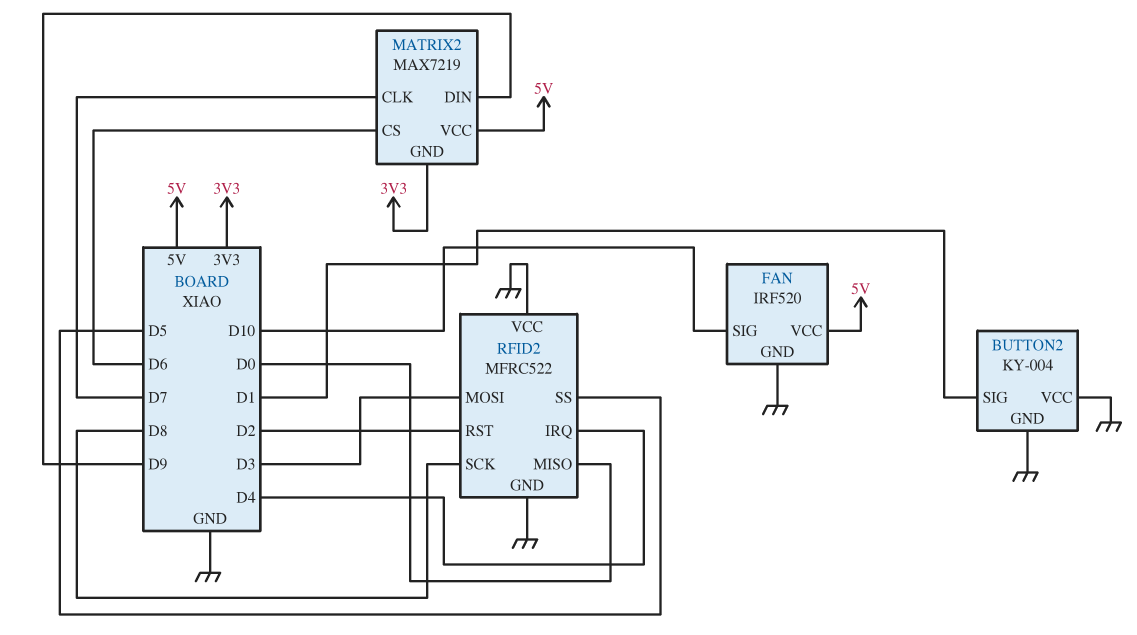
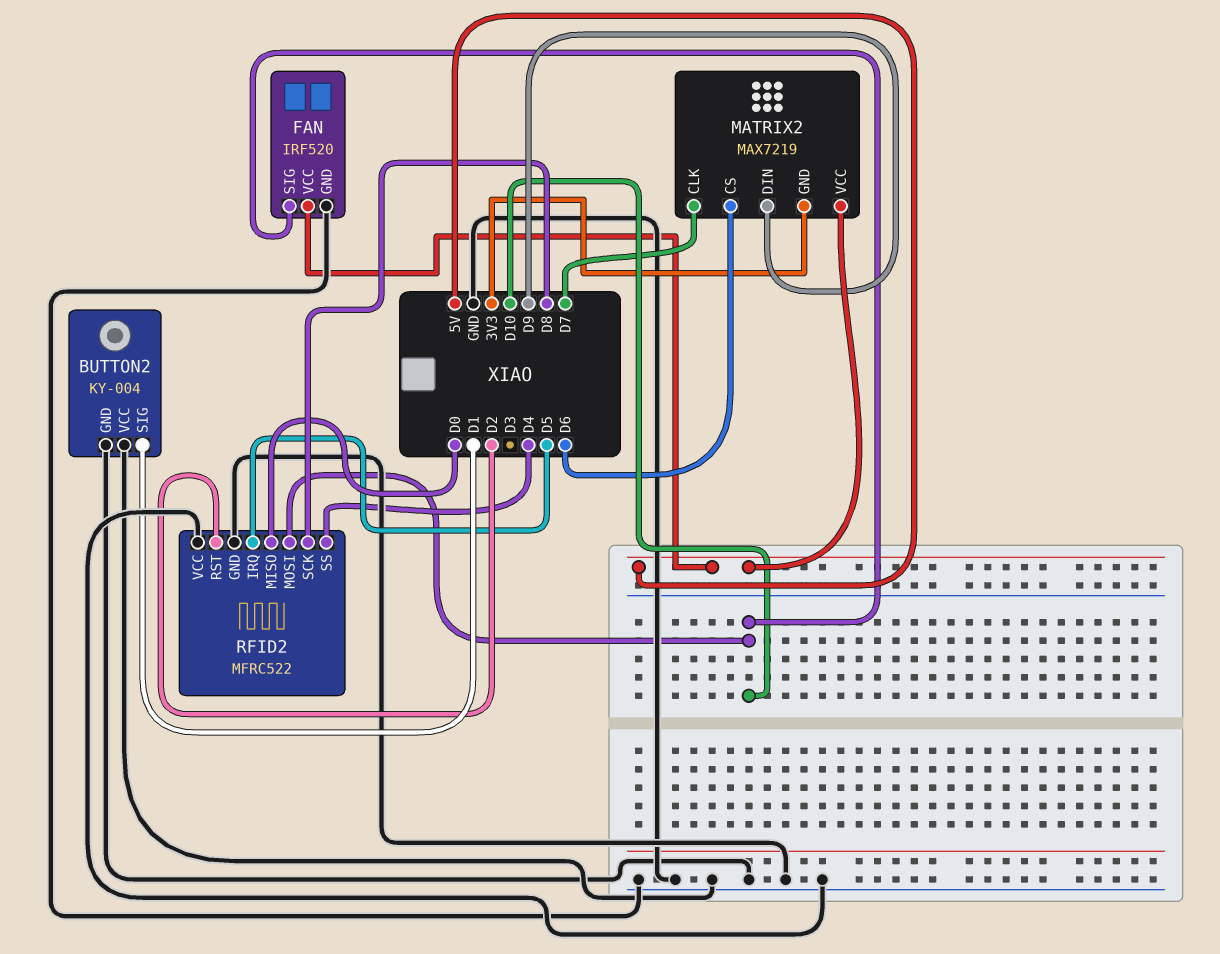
RFID2 pin IRQ: D4 -> D5
RFID2 pin MOSI: D3 -> D10
RFID2 pin SS: D5 -> D4

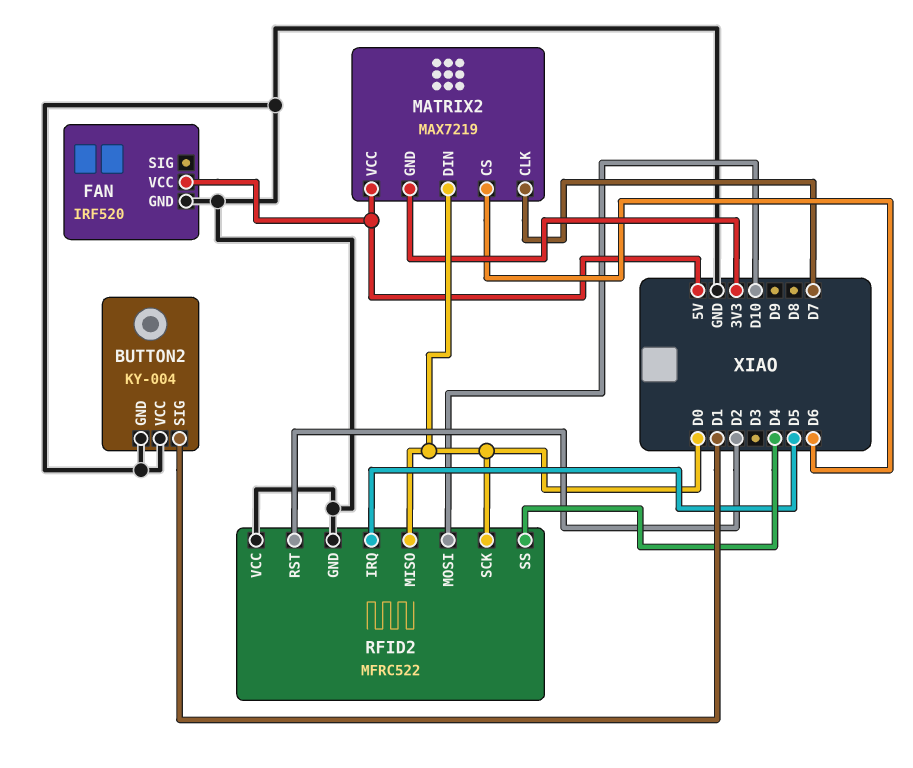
FAN pin SIG: D10 -> none
MATRIX2 pin DIN: D9 -> D0
RFID2 pin SCK: D8 -> D0

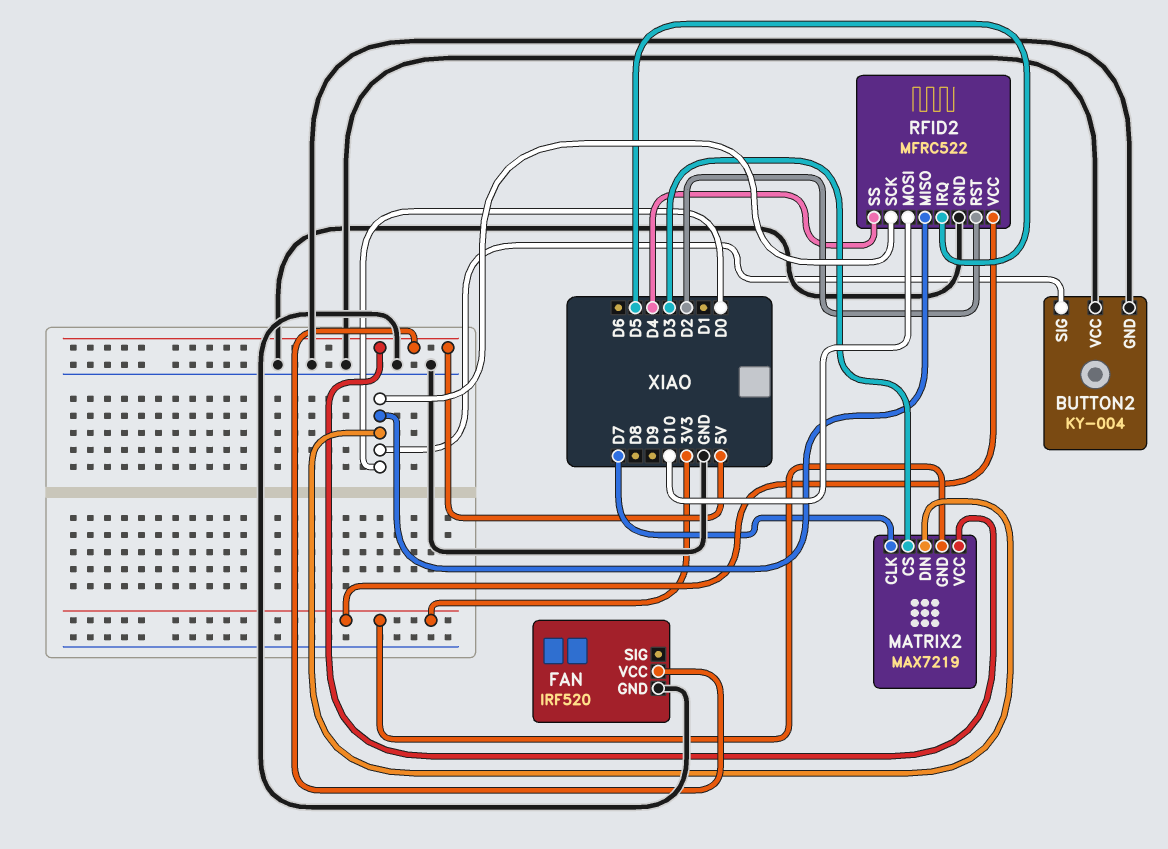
BUTTON2 pin SIG: D1 -> D0
MATRIX2 pin CS: D6 -> D3
RFID2 pin VCC: GND -> 3V3

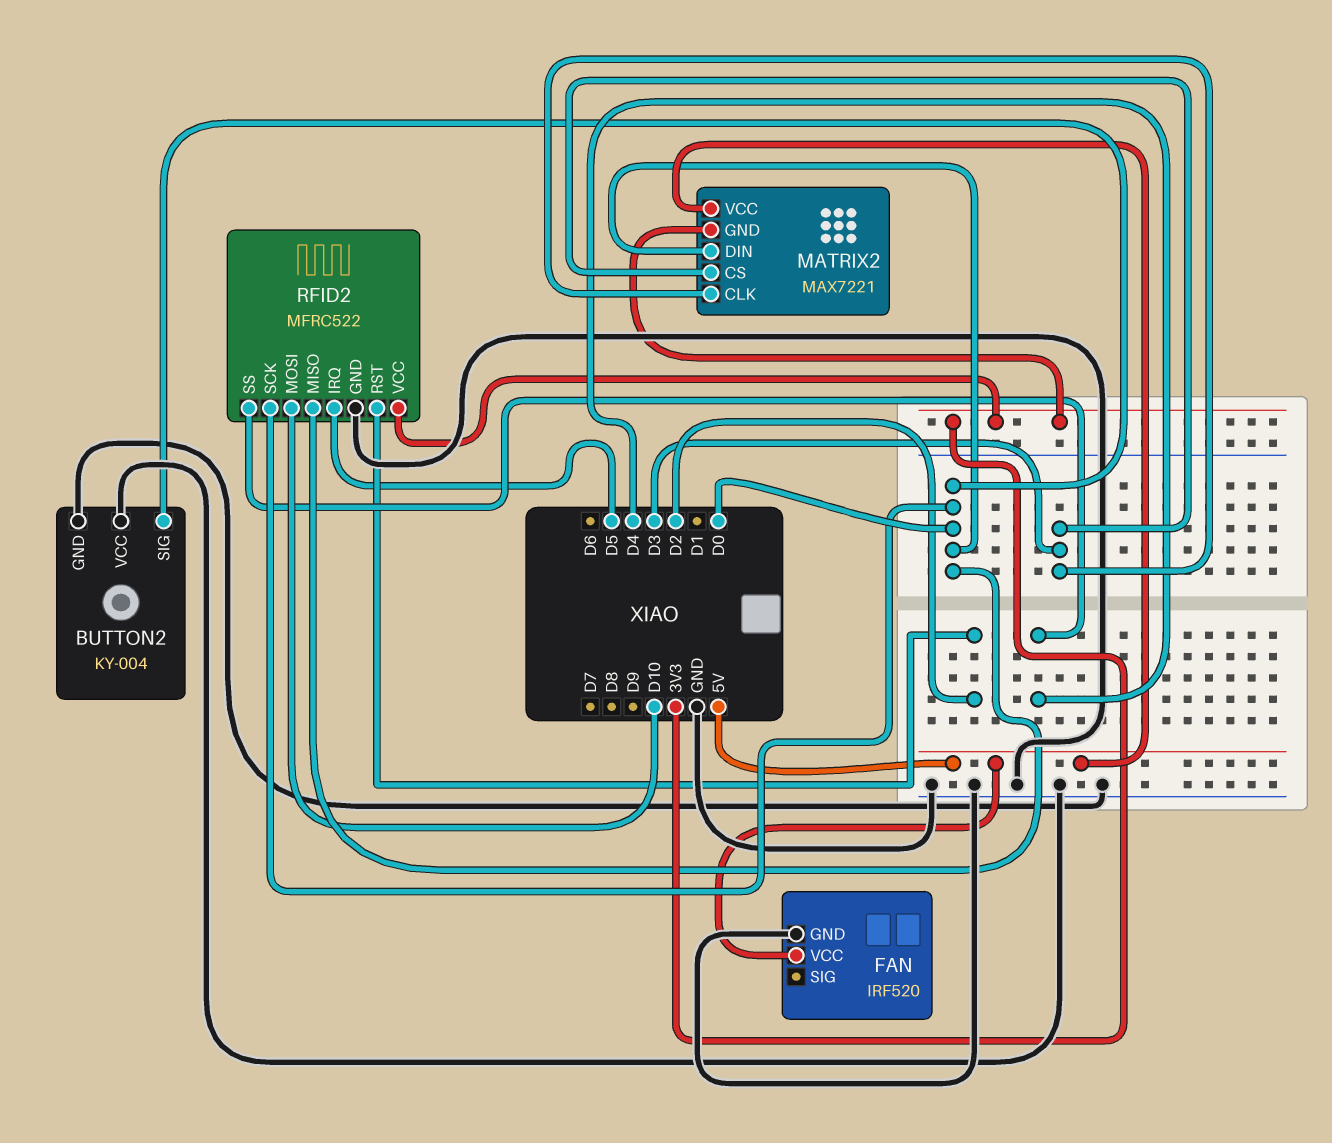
MATRIX2: MAX7219 -> MAX7221
MATRIX2 pin CLK: D7 -> D3

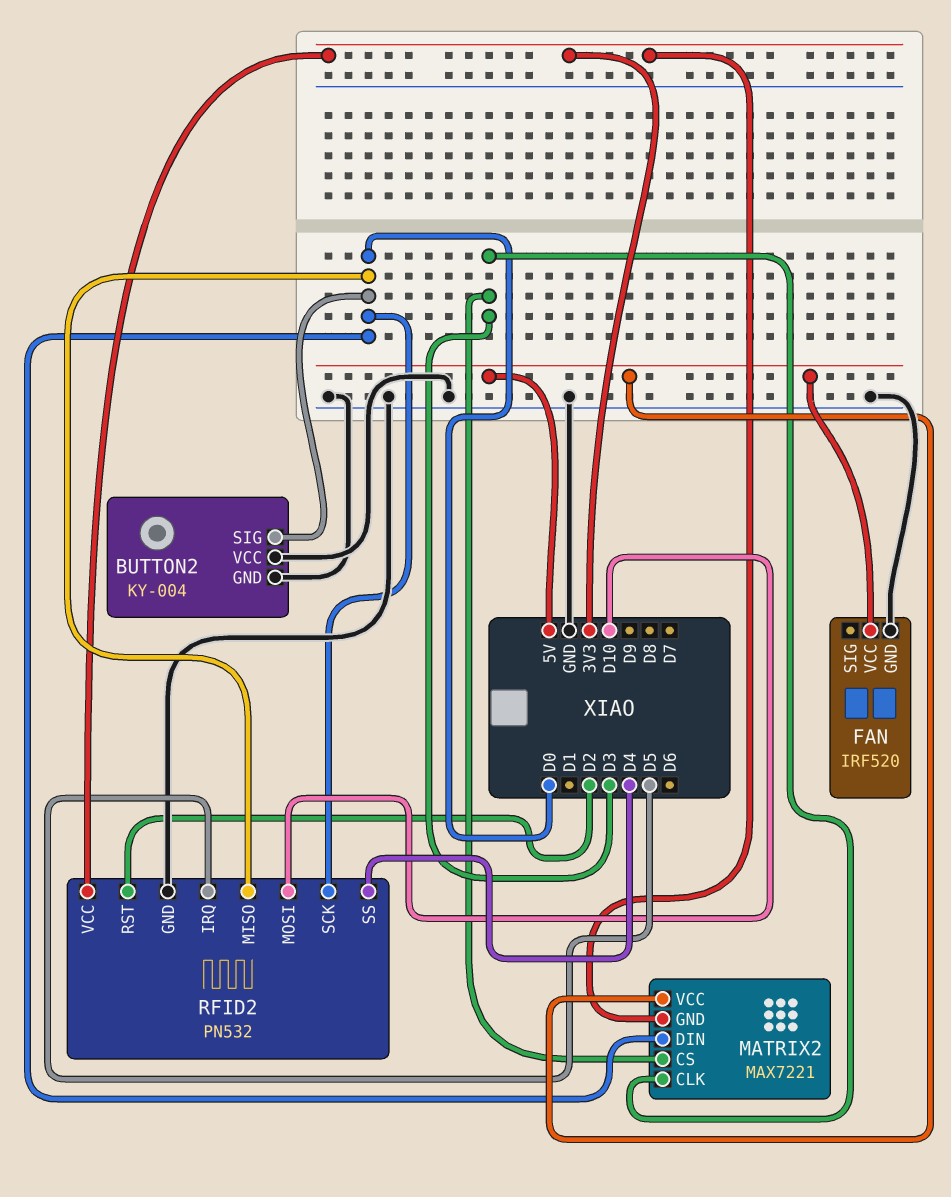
RFID2: MFRC522 -> PN532

